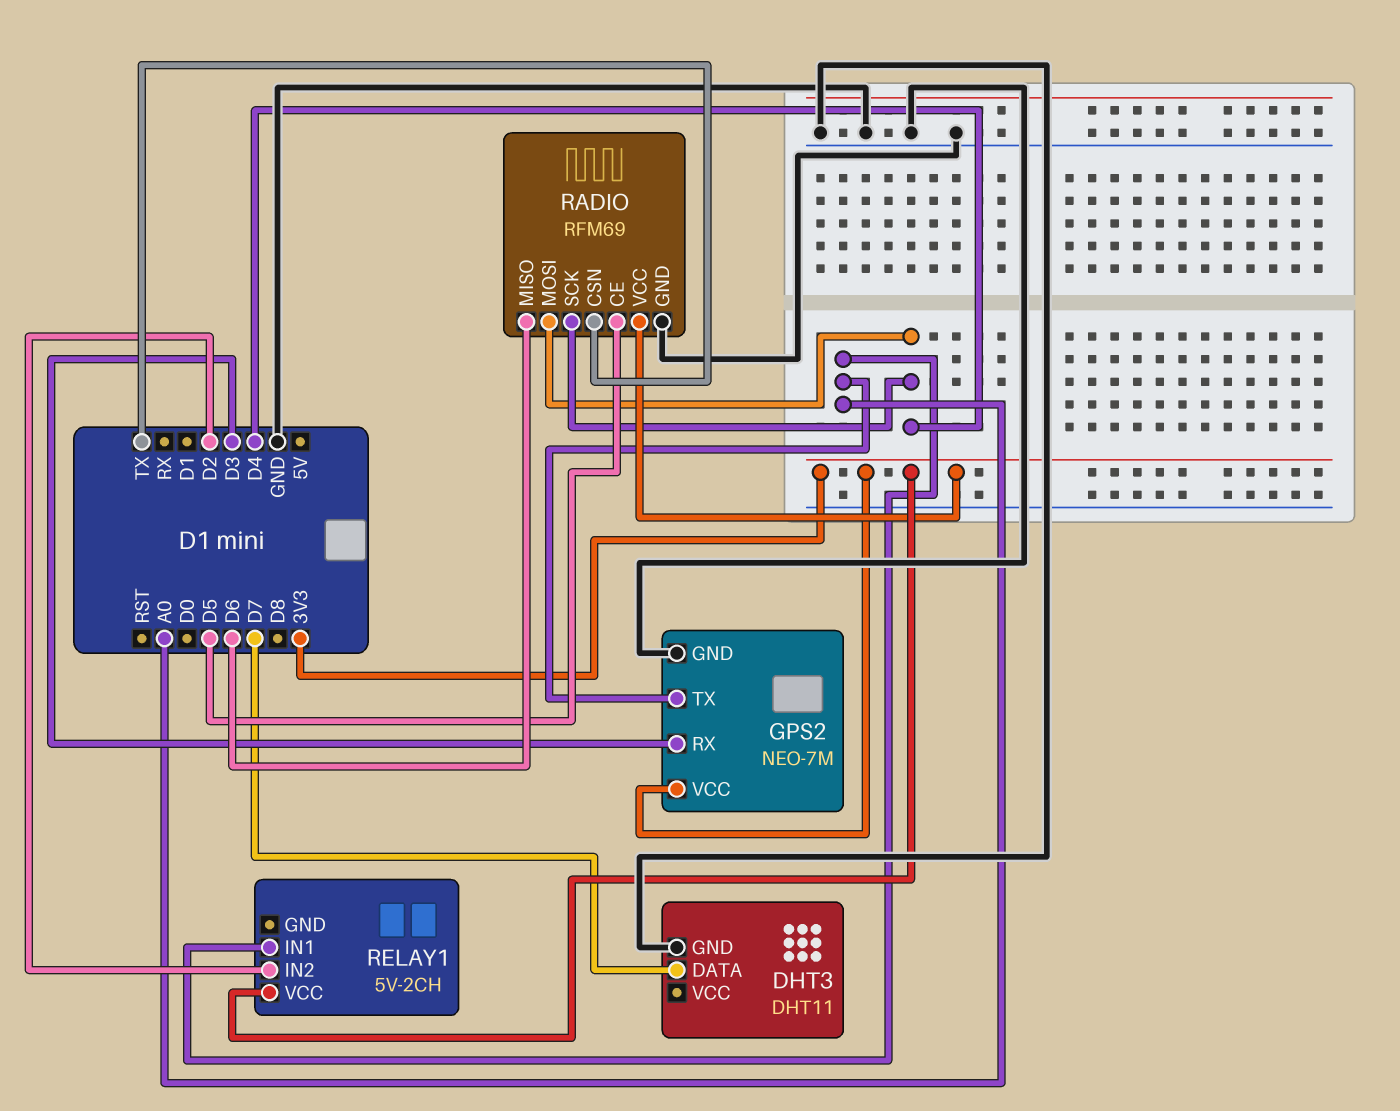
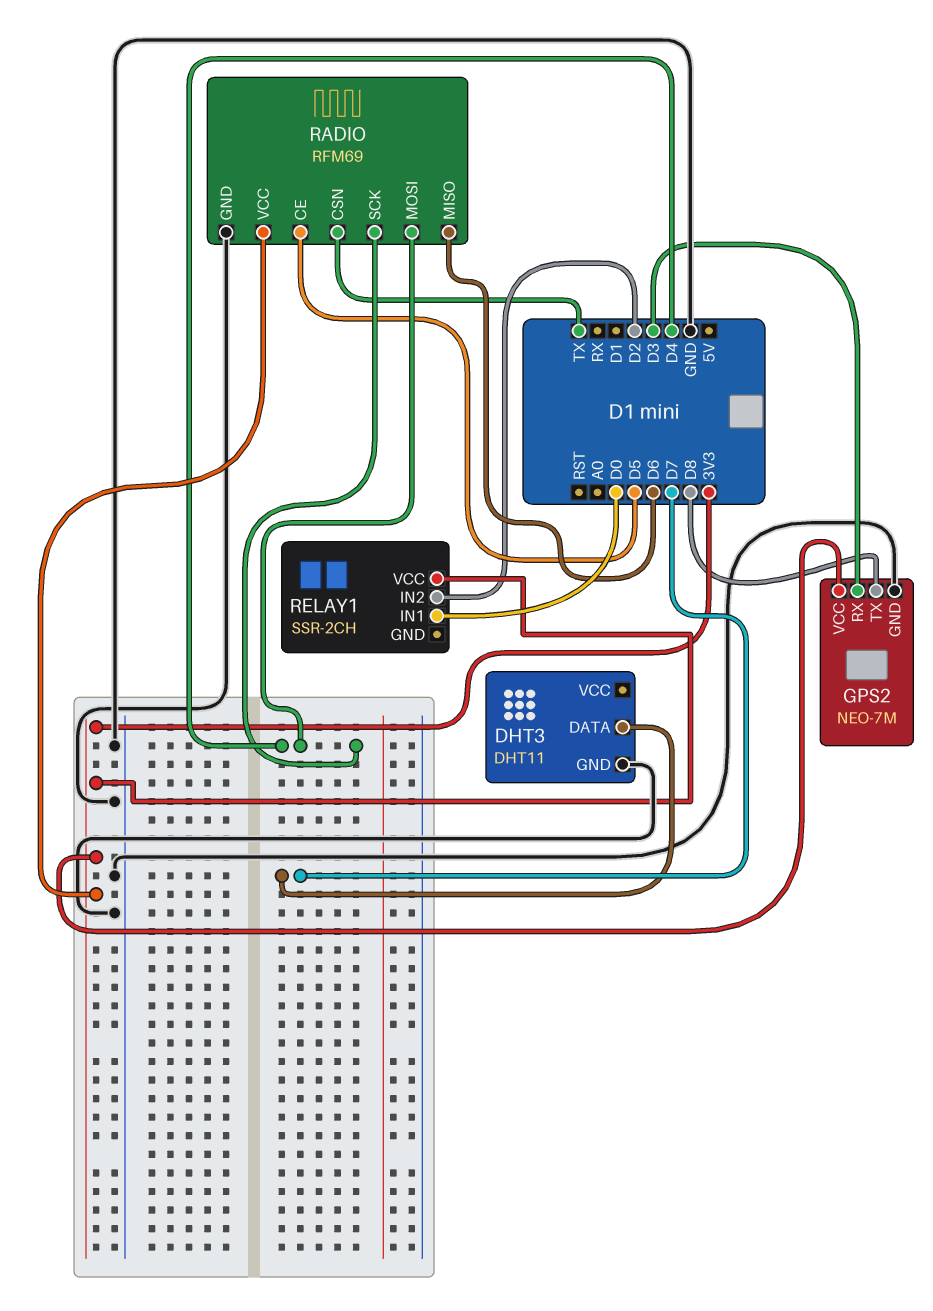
GPS2 pin TX: A0 -> D8
RELAY1: 5V-2CH -> SSR-2CH
RELAY1 pin IN1: A0 -> D0

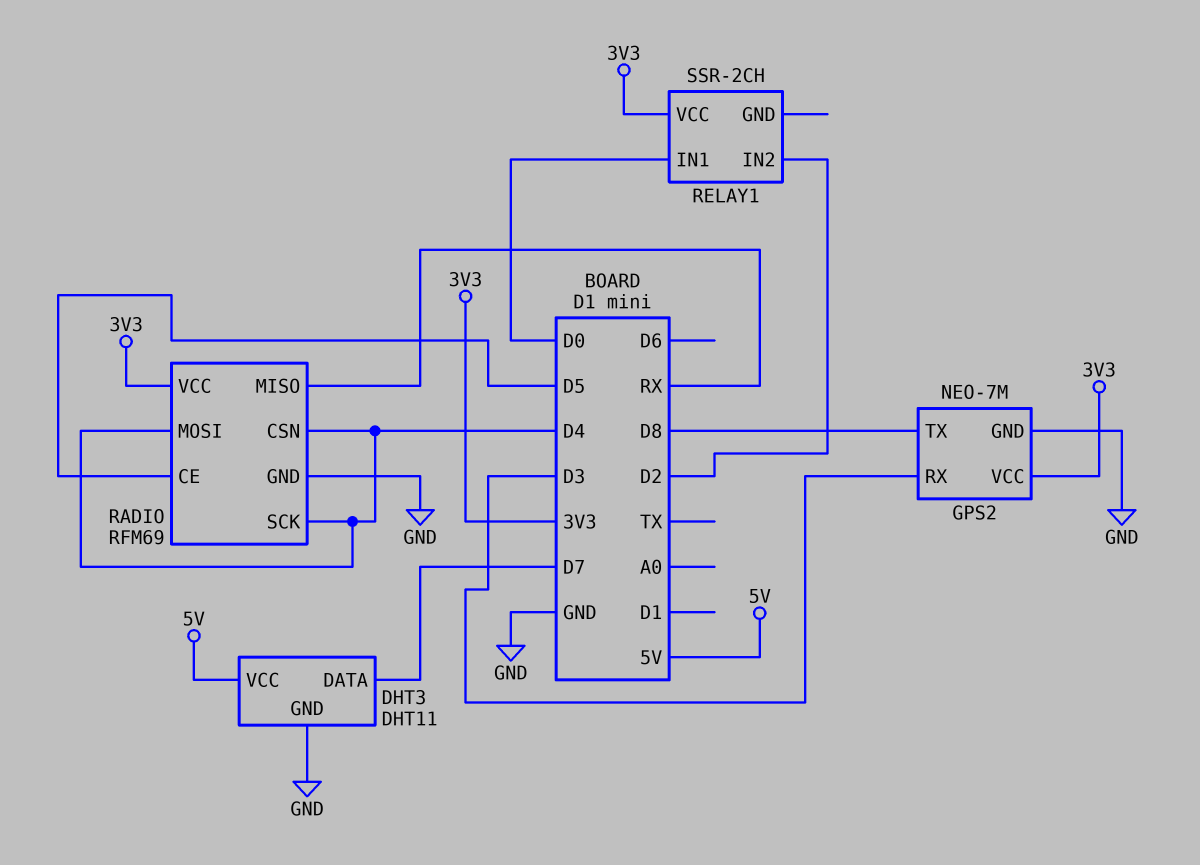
DHT3 pin VCC: none -> 5V
RADIO pin CSN: TX -> D4
RADIO pin MISO: D6 -> RX

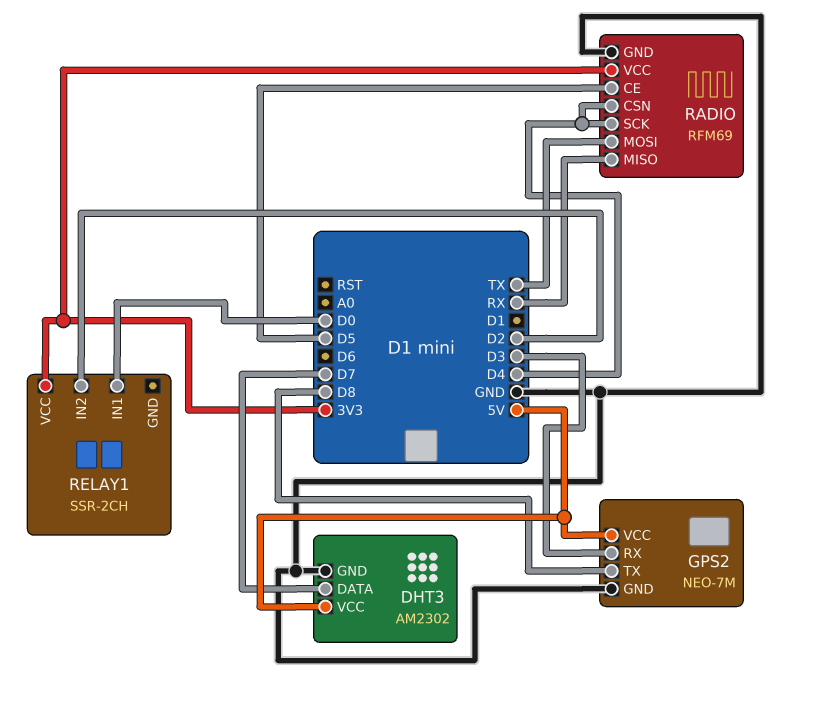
DHT3: DHT11 -> AM2302
GPS2 pin VCC: 3V3 -> 5V
RADIO pin MOSI: D4 -> TX

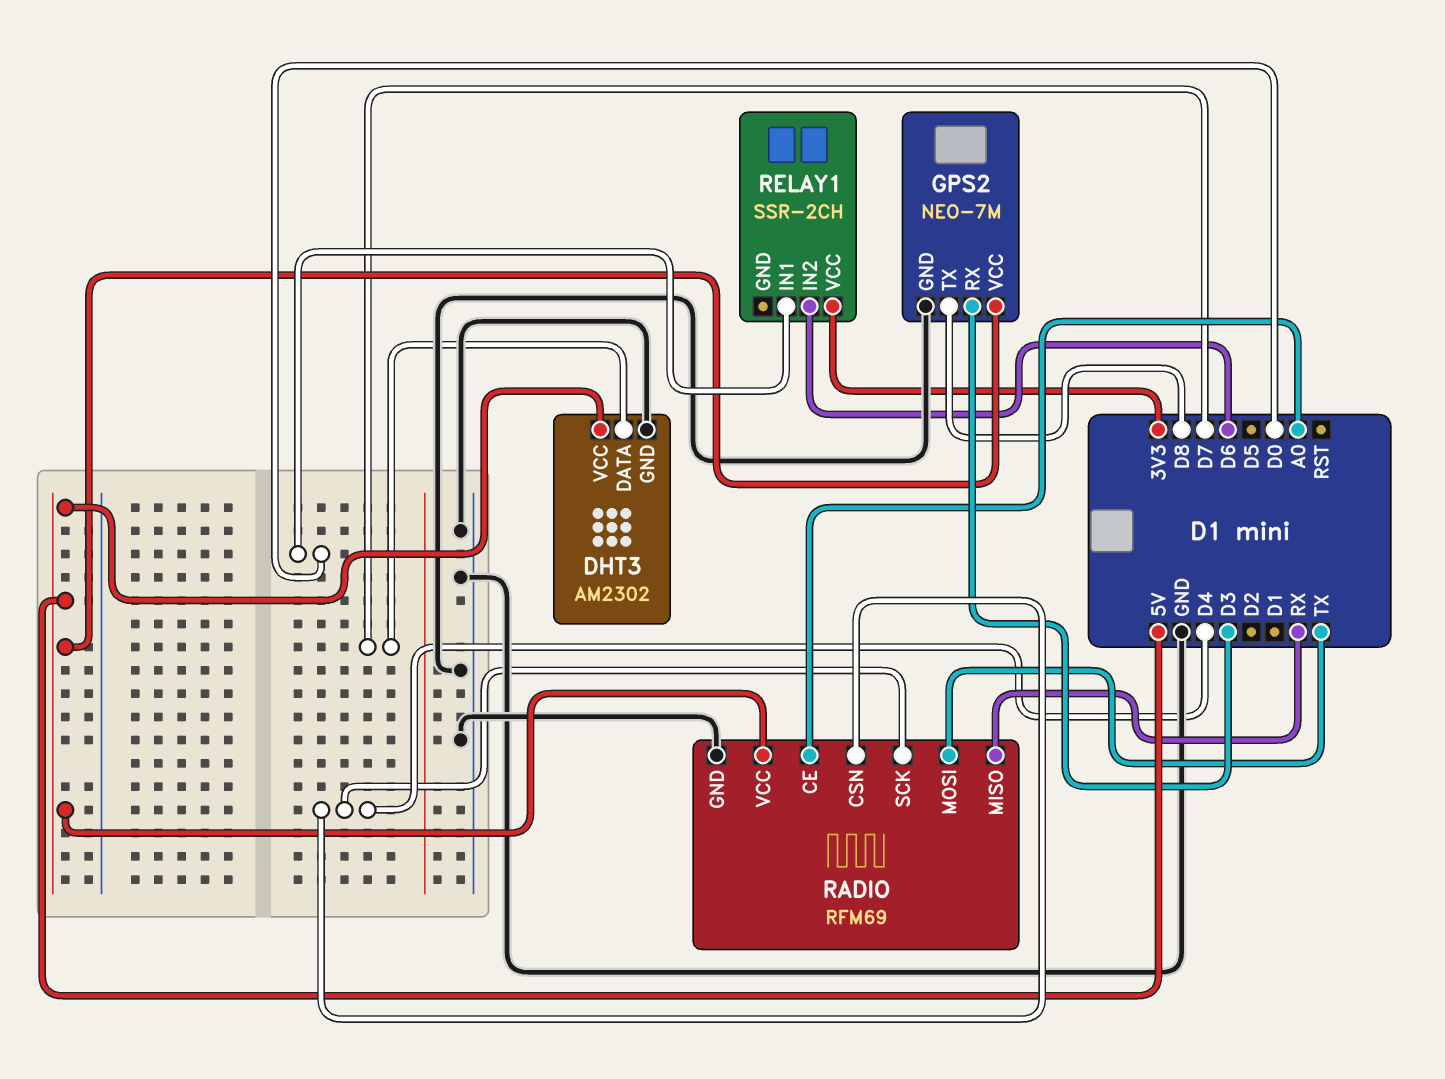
RADIO pin CE: D5 -> A0
RADIO pin VCC: 3V3 -> 5V
RELAY1 pin IN2: D2 -> D6

